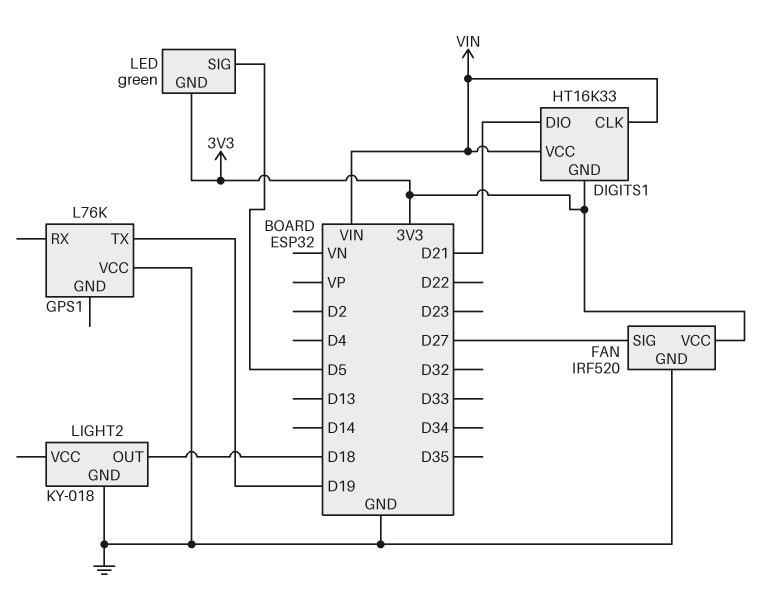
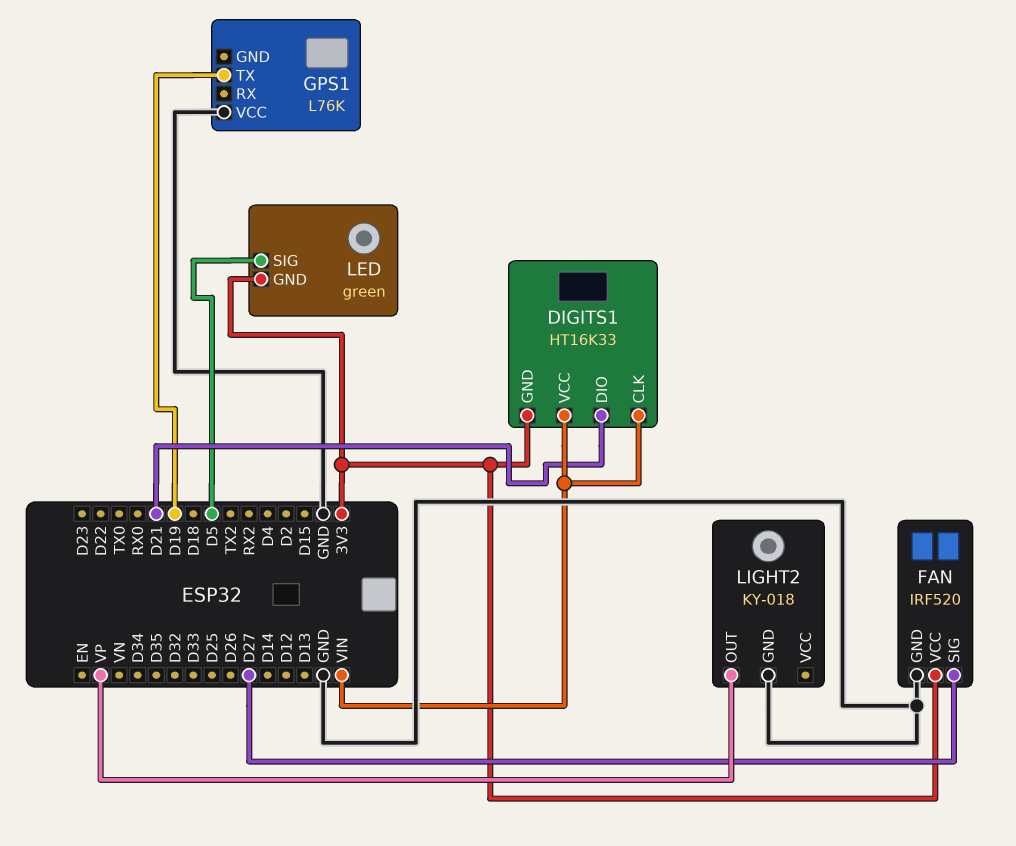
LIGHT2 pin OUT: D18 -> VP

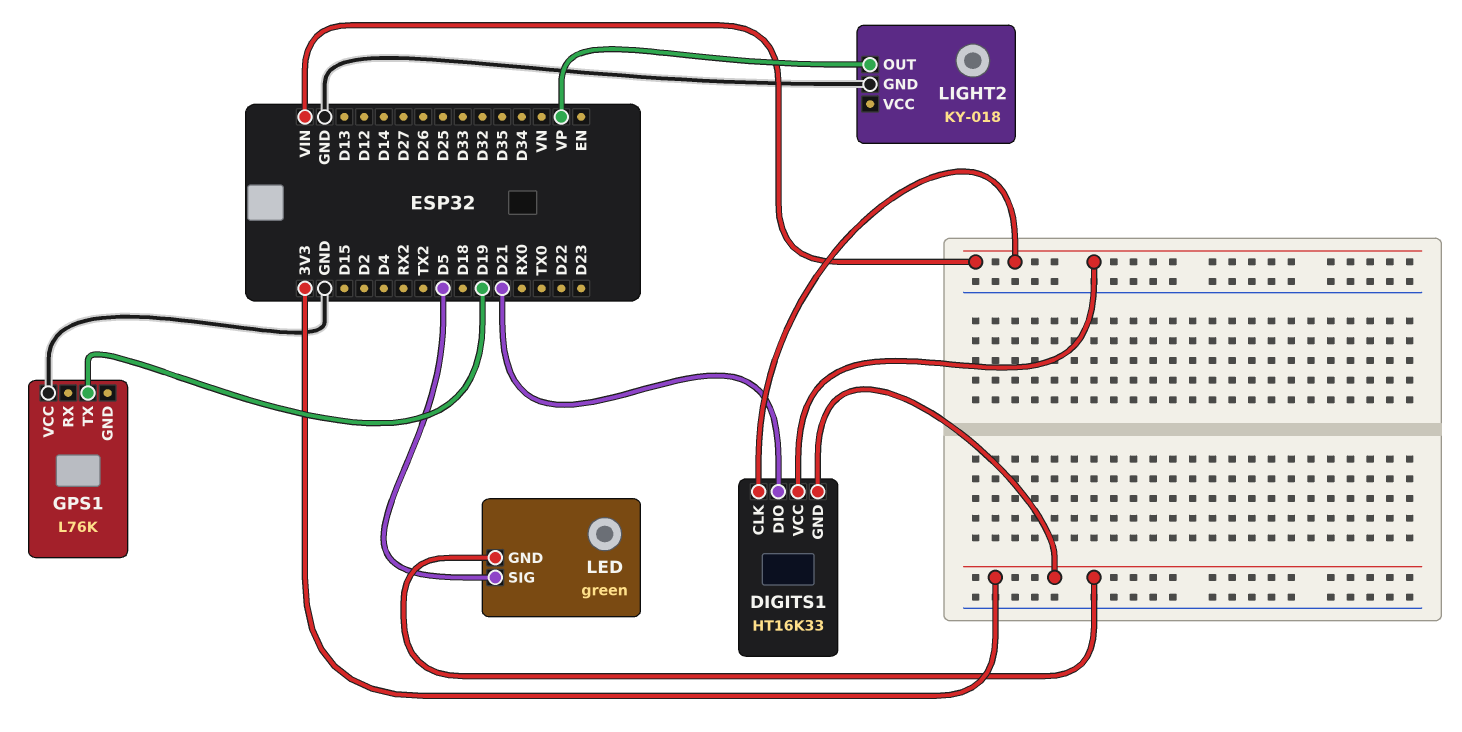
FAN: IRF520 -> none
FAN pin GND: GND -> none
FAN pin SIG: D27 -> none
FAN pin VCC: 3V3 -> none

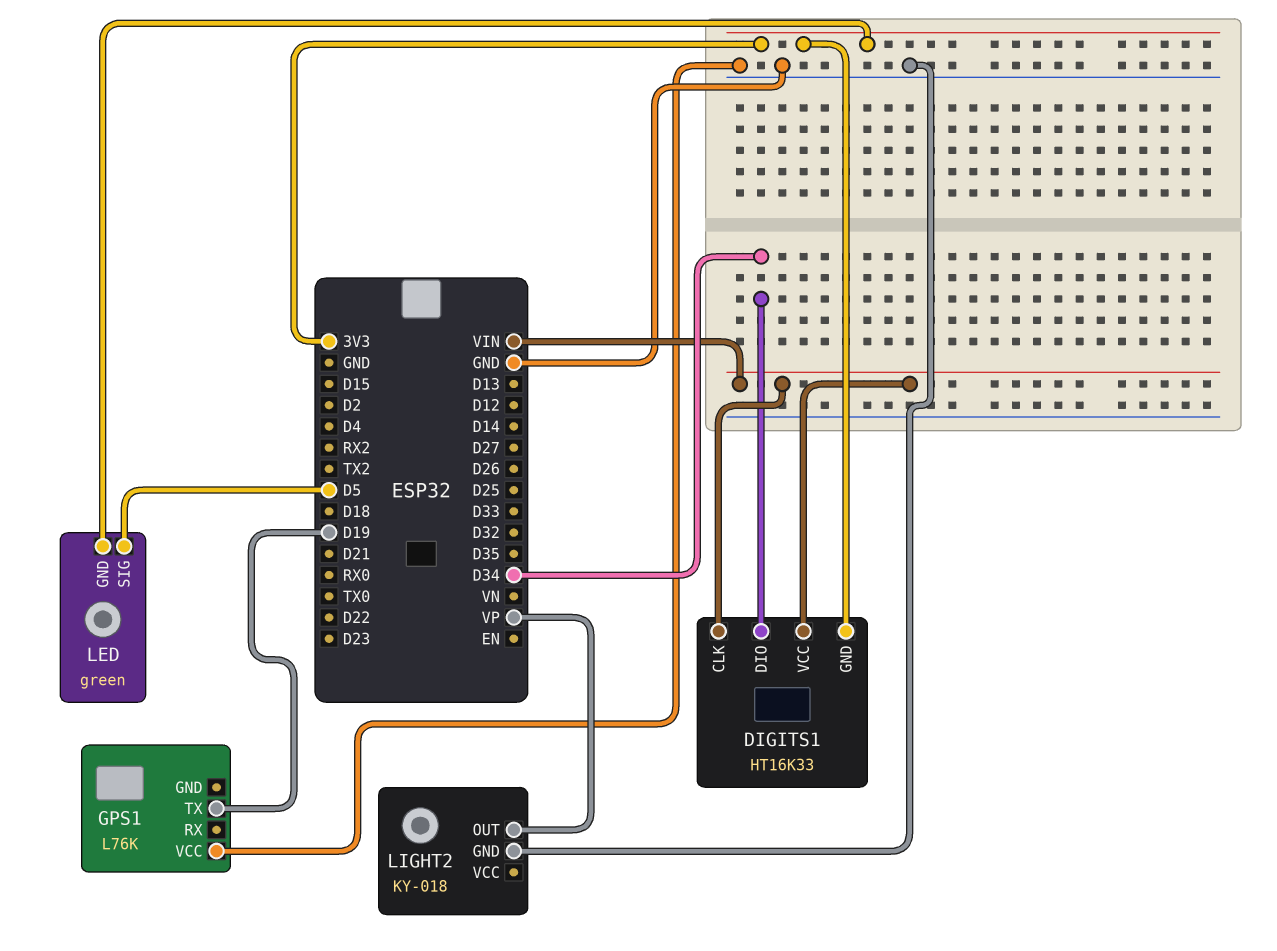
DIGITS1 pin DIO: D21 -> D34

